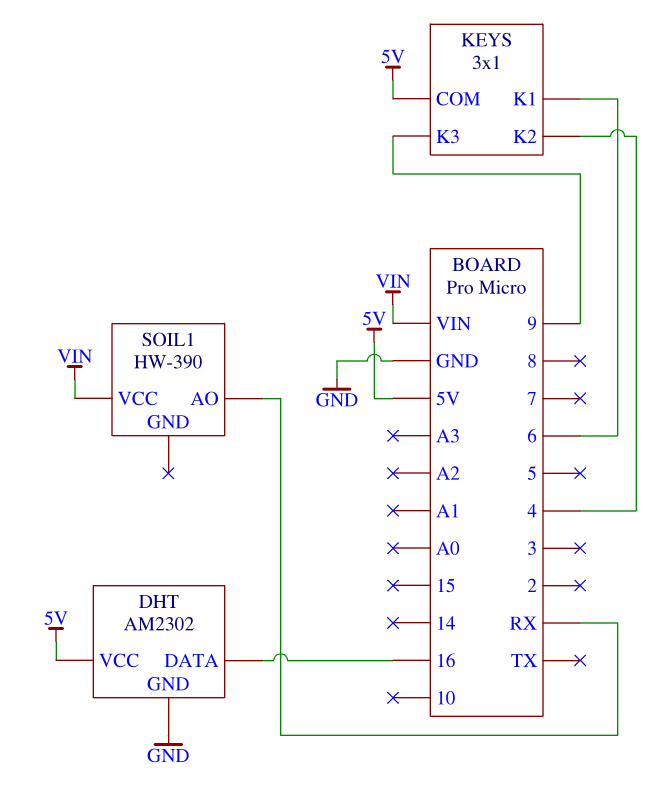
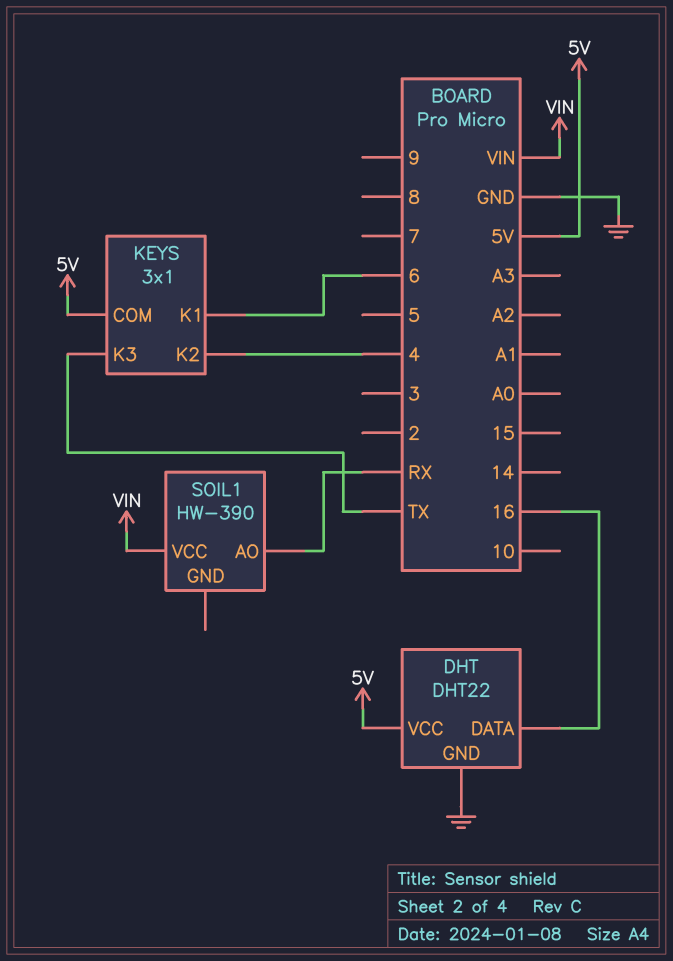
DHT: AM2302 -> DHT22
KEYS pin K3: 9 -> TX

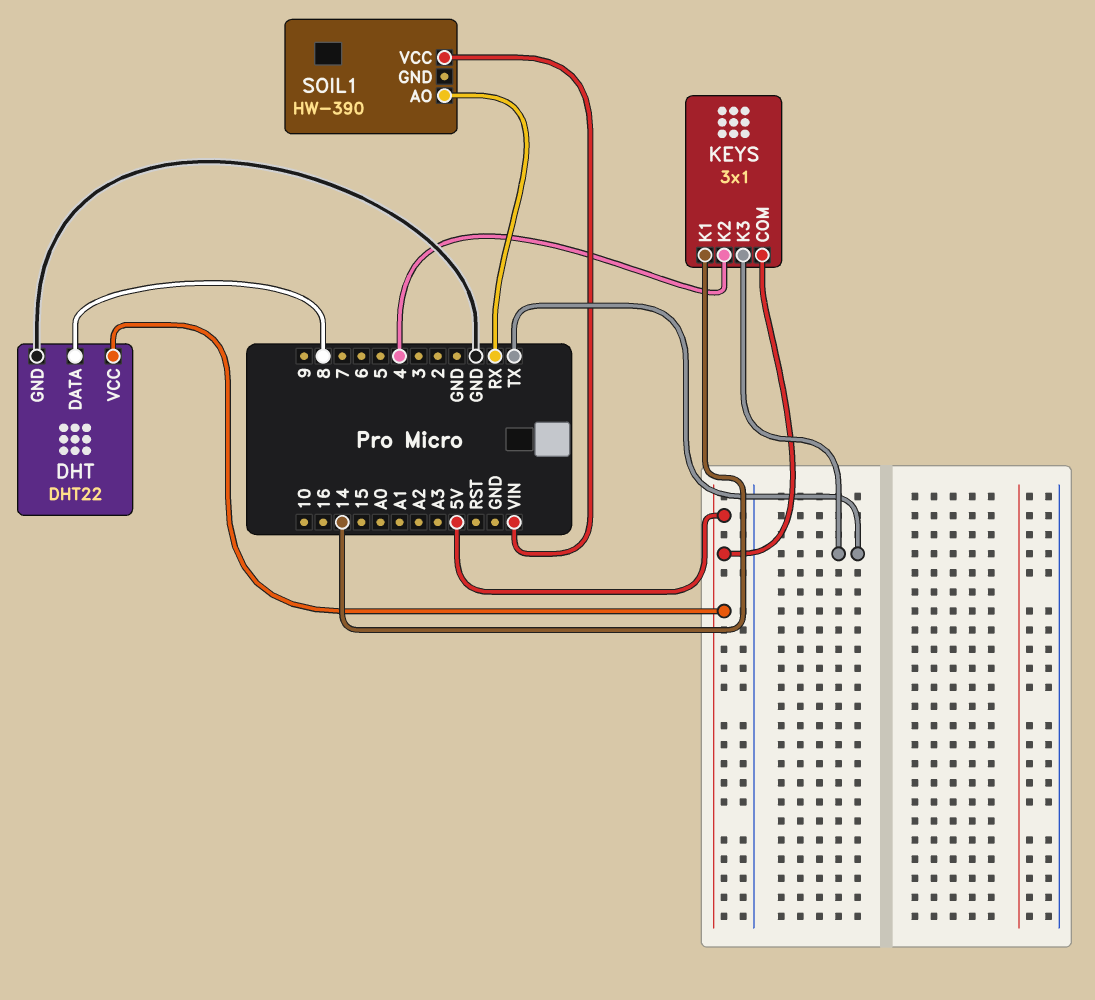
DHT pin DATA: 16 -> 8
KEYS pin K1: 6 -> 14

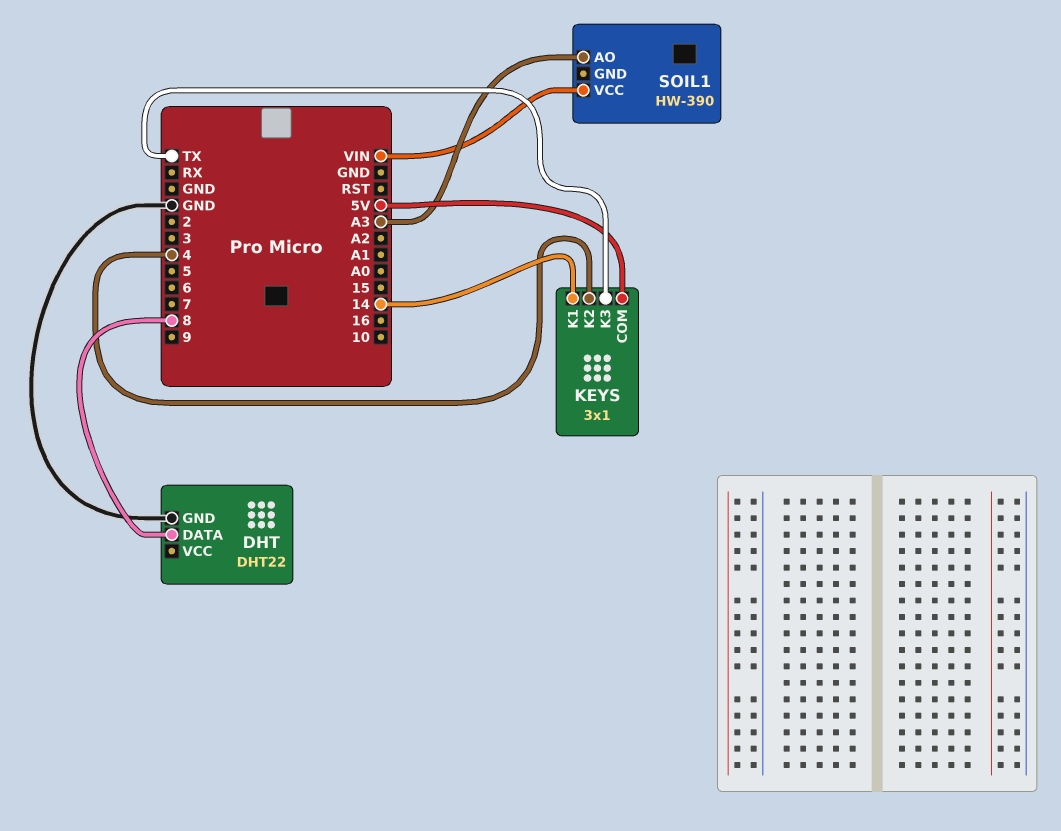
DHT pin VCC: 5V -> none
SOIL1 pin AO: RX -> A3

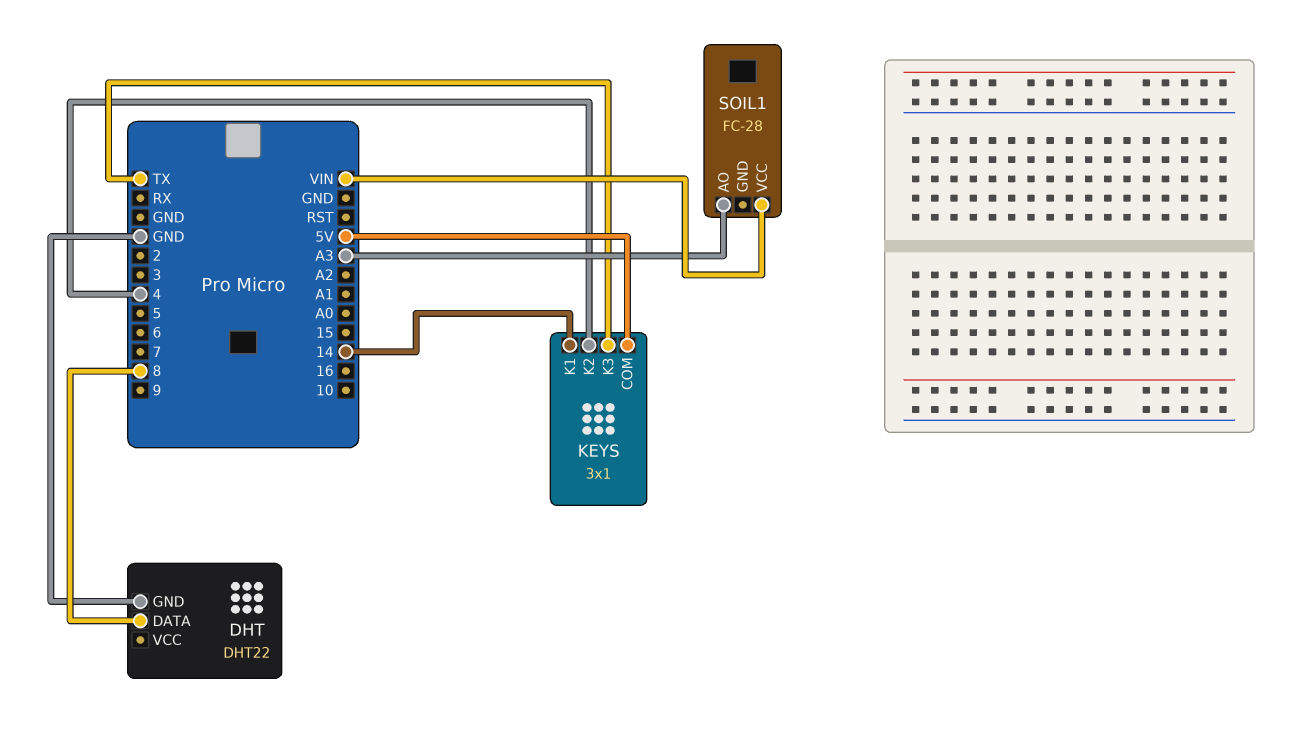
SOIL1: HW-390 -> FC-28

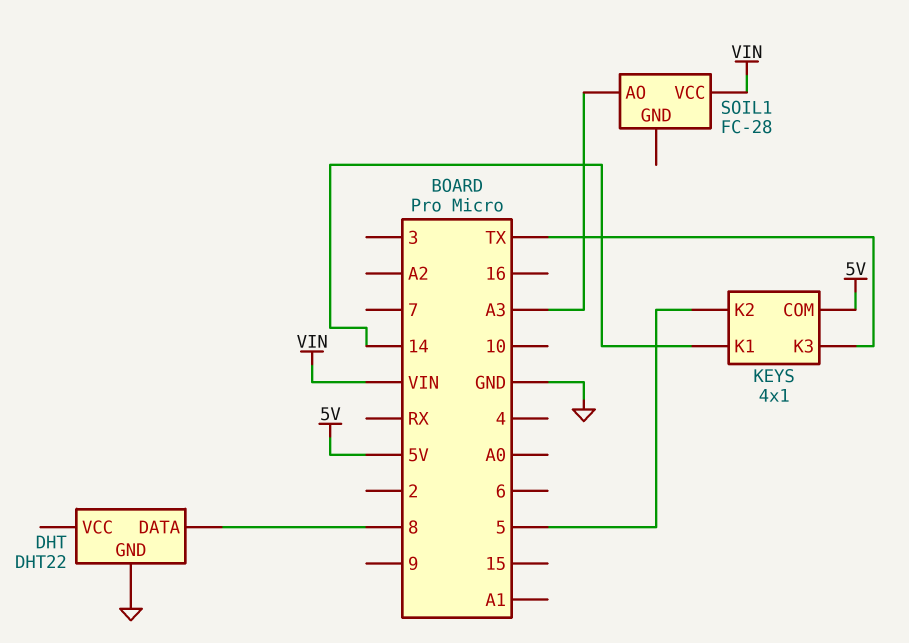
KEYS: 3x1 -> 4x1
KEYS pin K2: 4 -> 5

